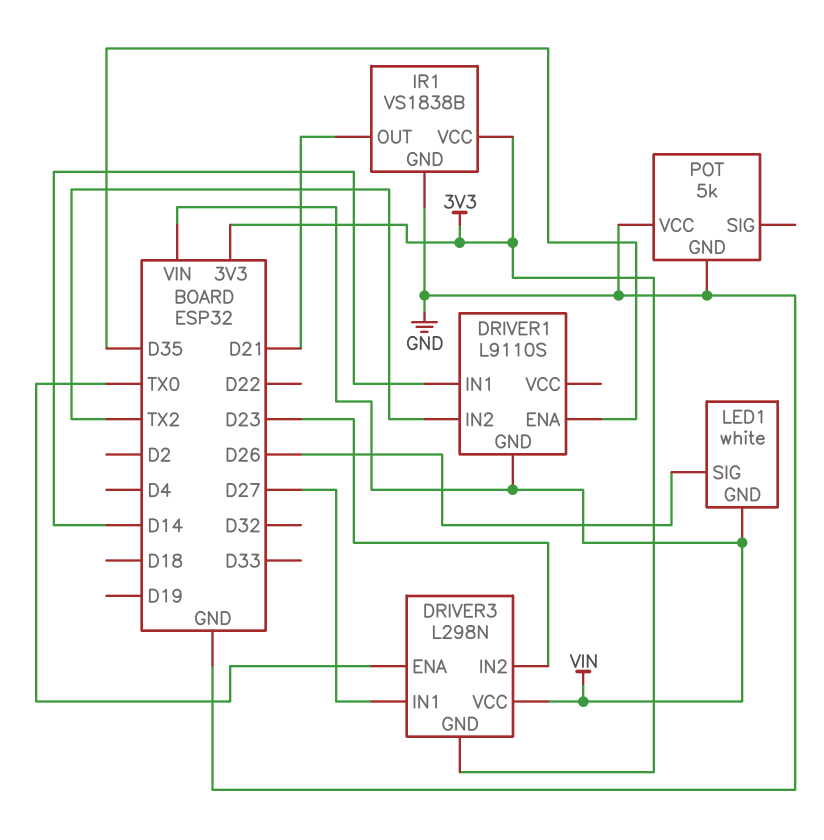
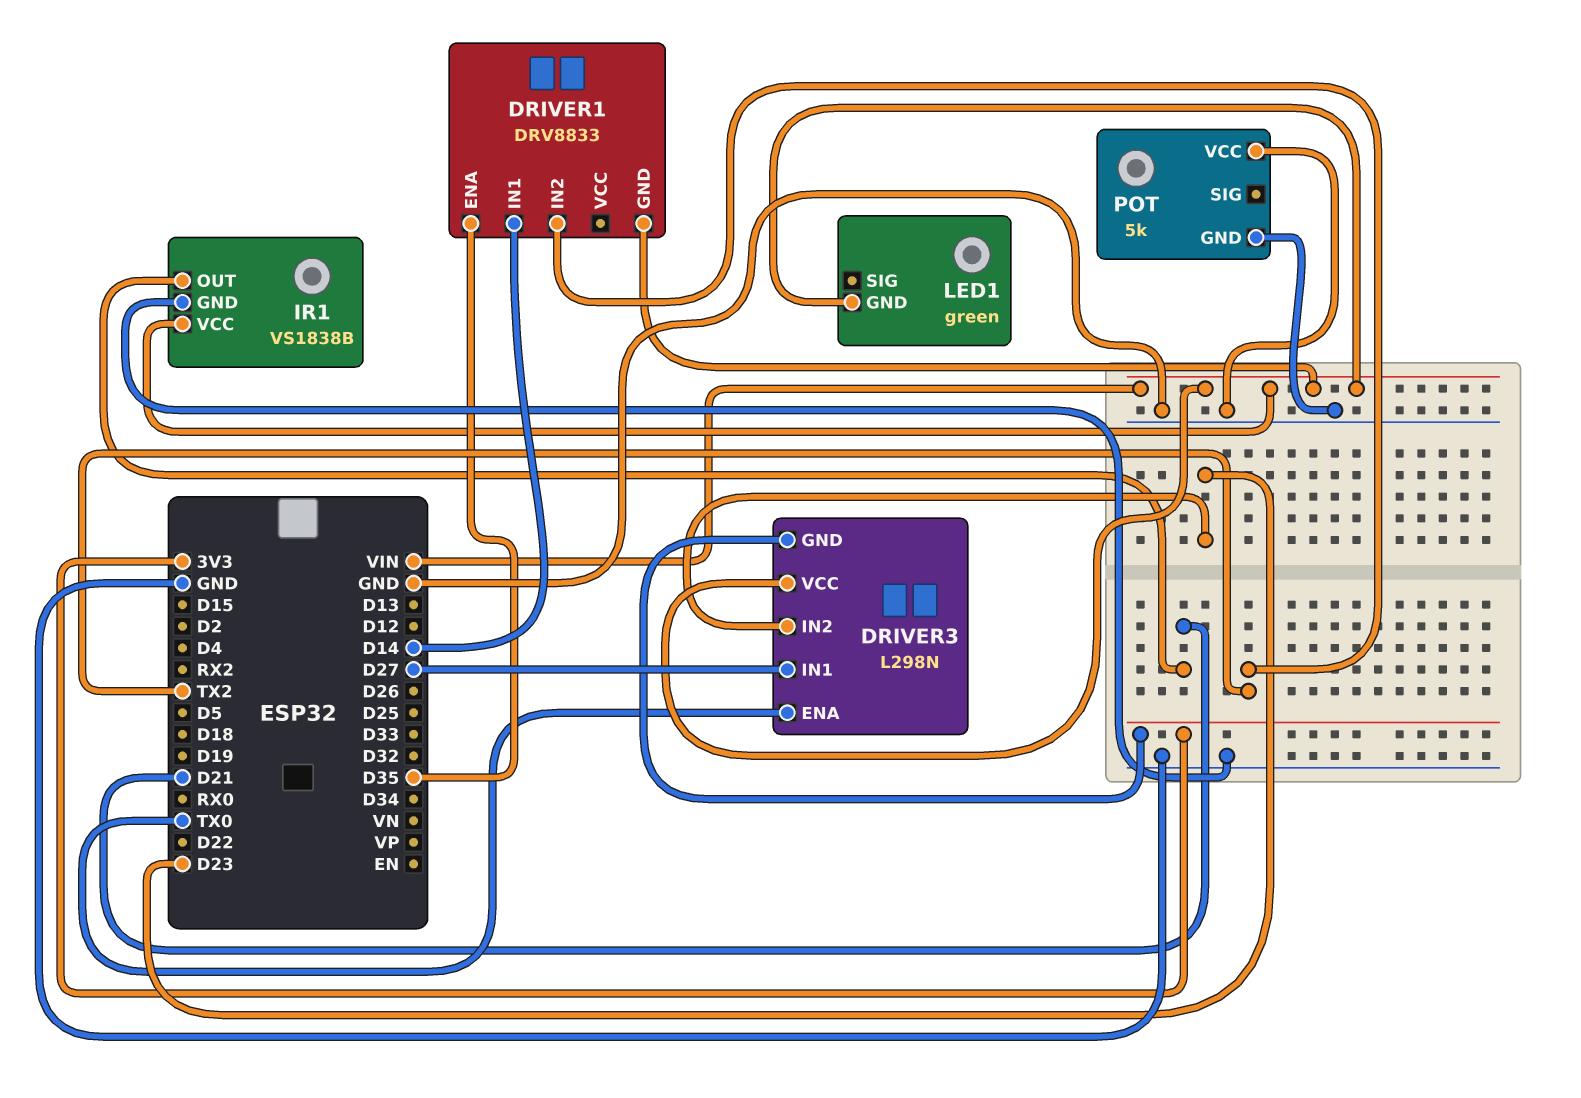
DRIVER1: L9110S -> DRV8833
IR1 pin VCC: 3V3 -> VIN
LED1: white -> green
LED1 pin SIG: D26 -> none

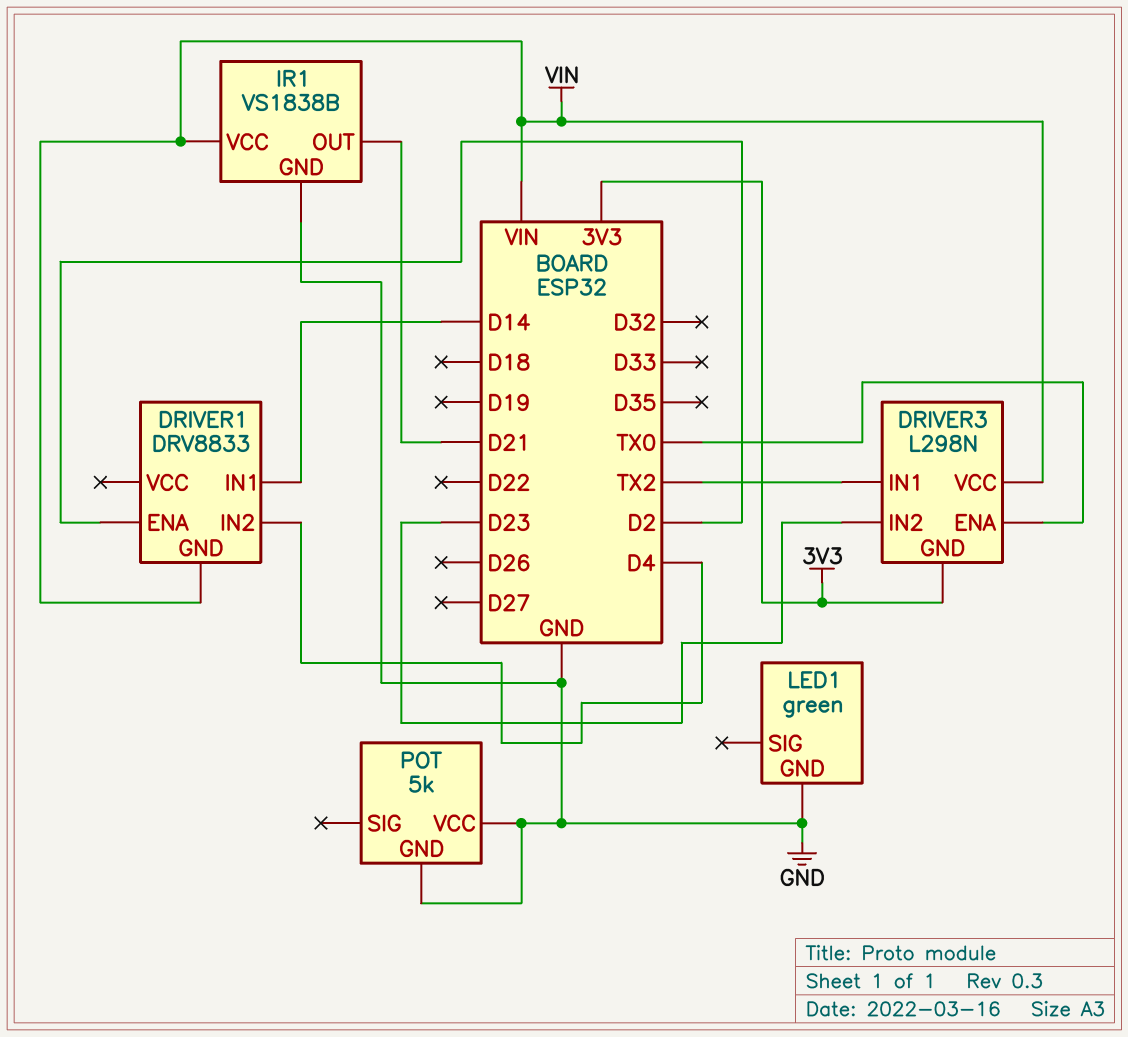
DRIVER1 pin ENA: D35 -> D2
DRIVER1 pin IN2: TX2 -> D4
DRIVER3 pin IN1: D27 -> TX2
LED1 pin GND: VIN -> GND

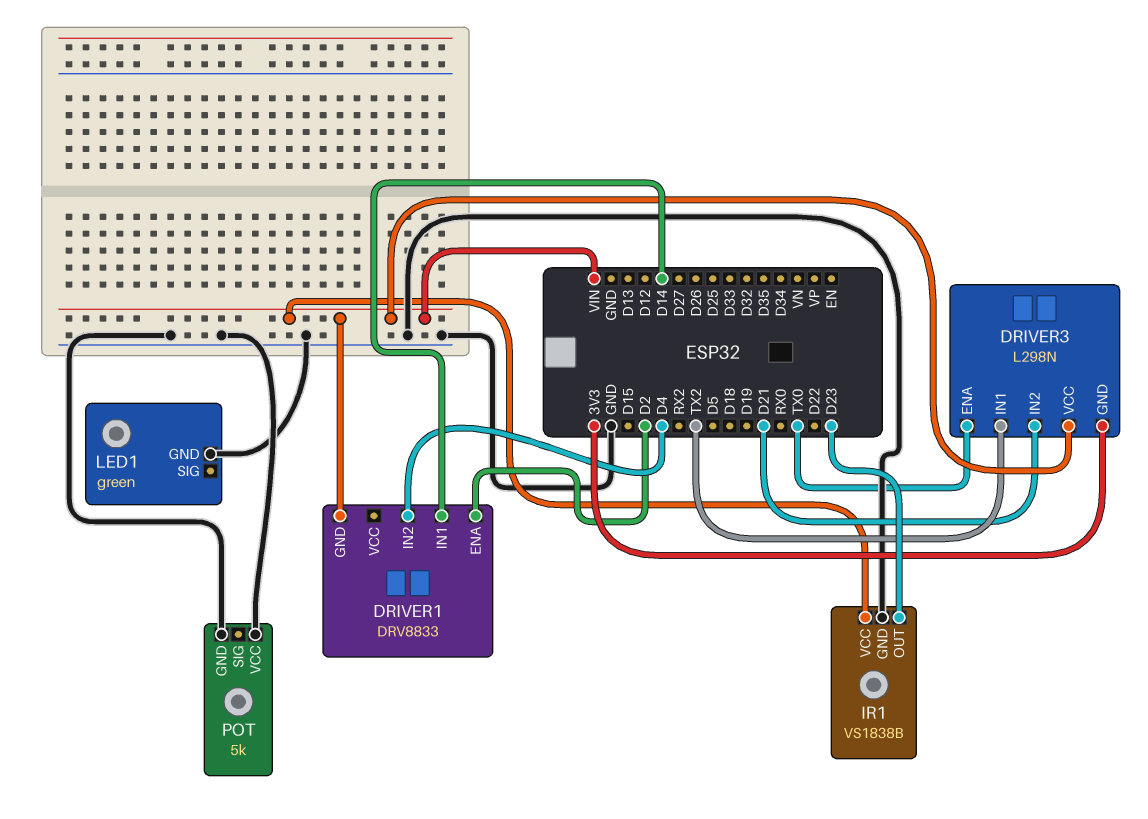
DRIVER3 pin IN2: D23 -> D21
IR1 pin OUT: D21 -> D23

